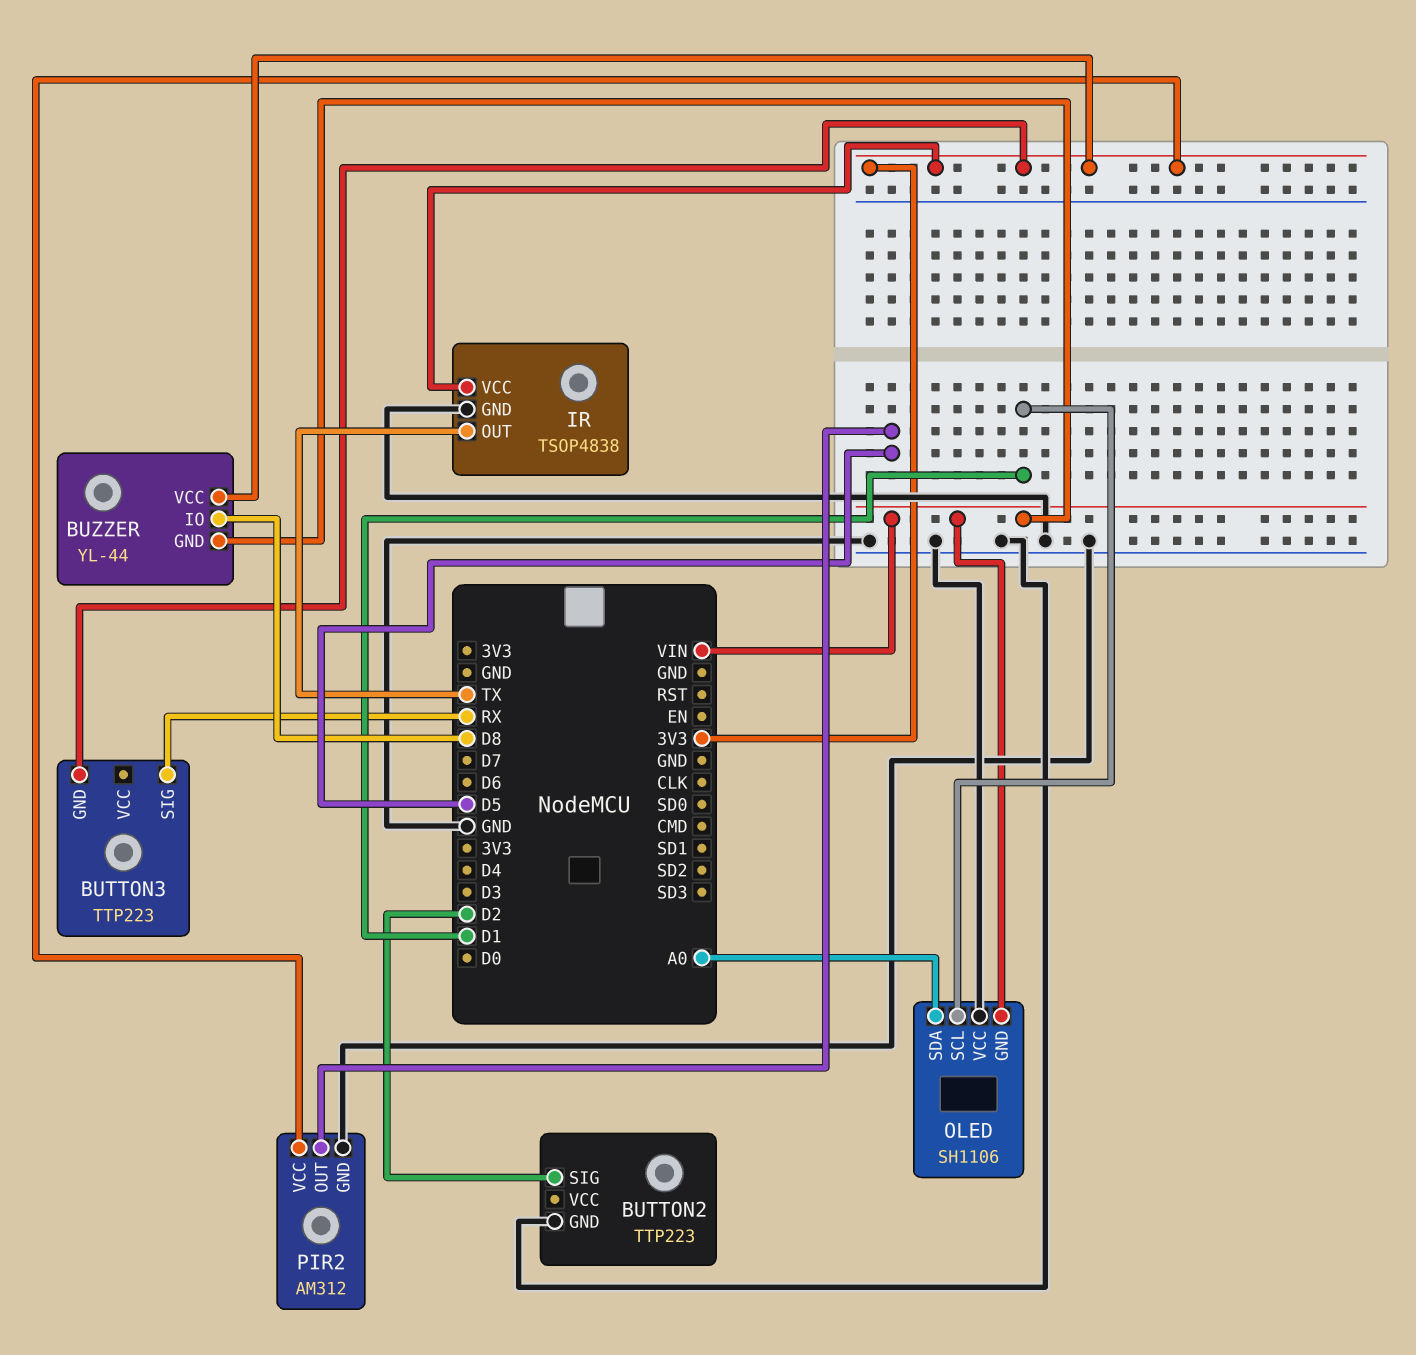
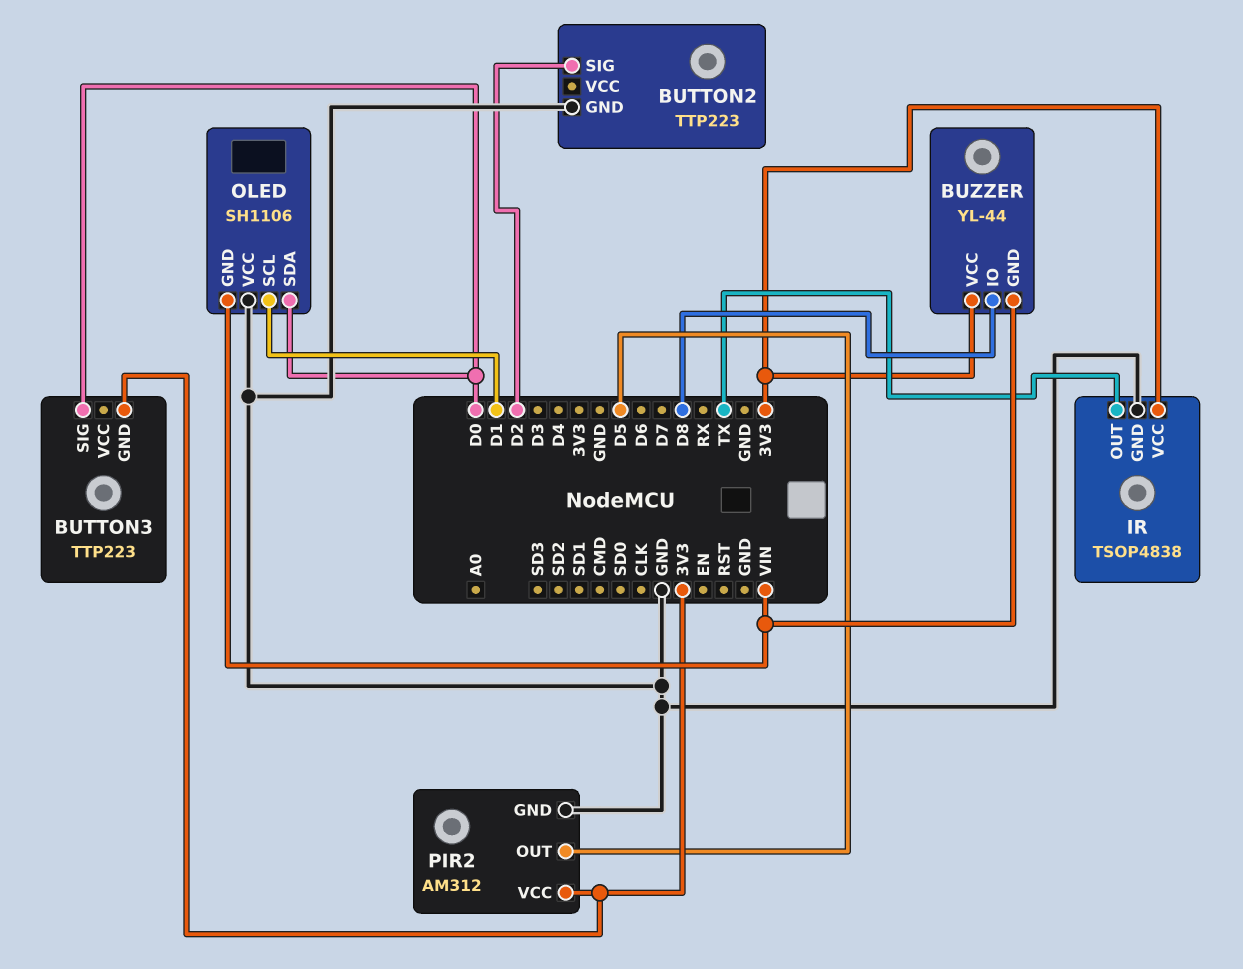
BUTTON3 pin SIG: RX -> D0
OLED pin SDA: A0 -> D0

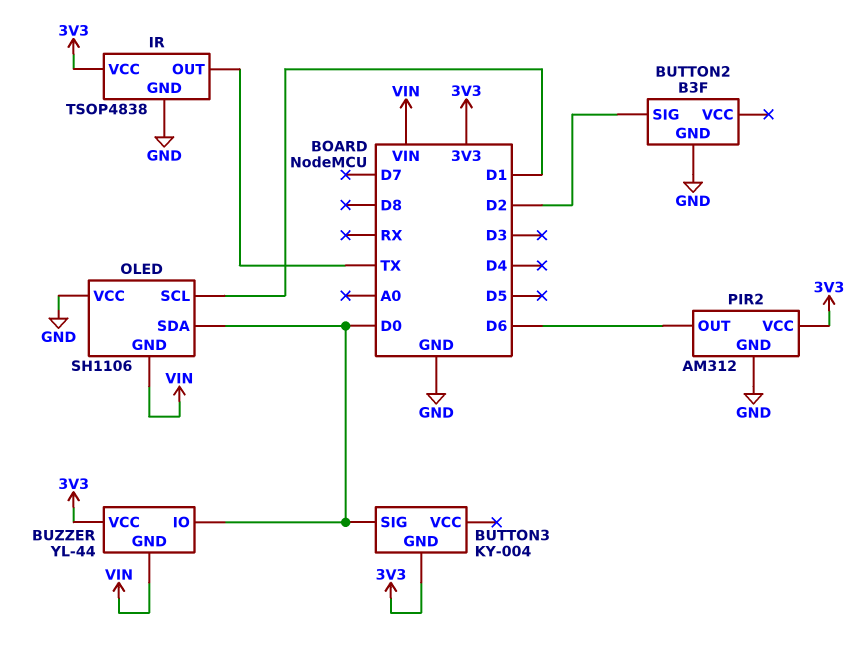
BUTTON2: TTP223 -> B3F
BUTTON3: TTP223 -> KY-004
BUZZER pin IO: D8 -> D0
PIR2 pin OUT: D5 -> D6

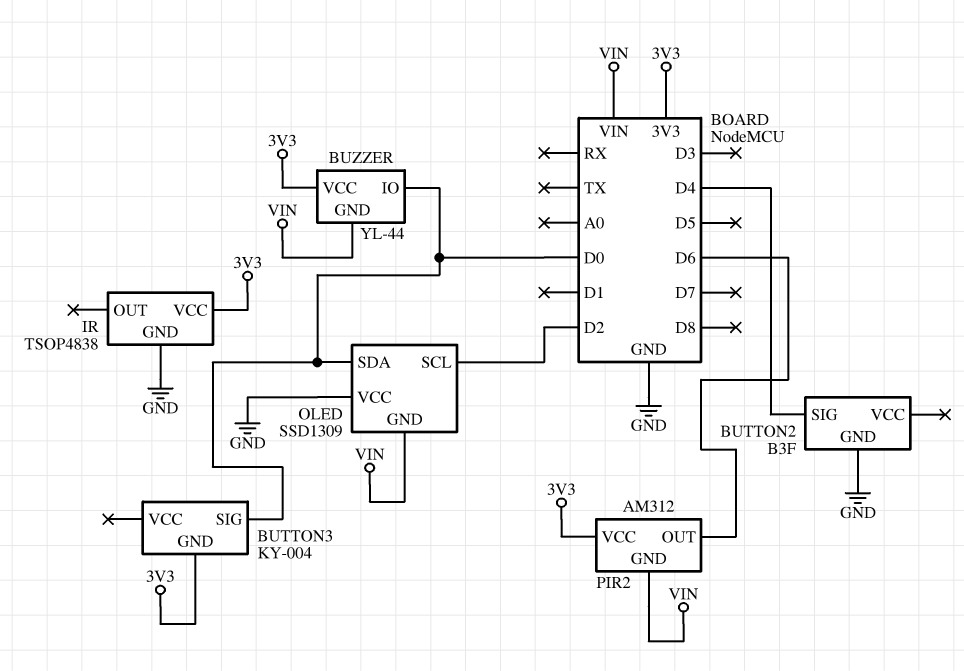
BUTTON2 pin SIG: D2 -> D4
IR pin OUT: TX -> none
OLED: SH1106 -> SSD1309
OLED pin SCL: D1 -> D2
PIR2 pin GND: GND -> VIN

